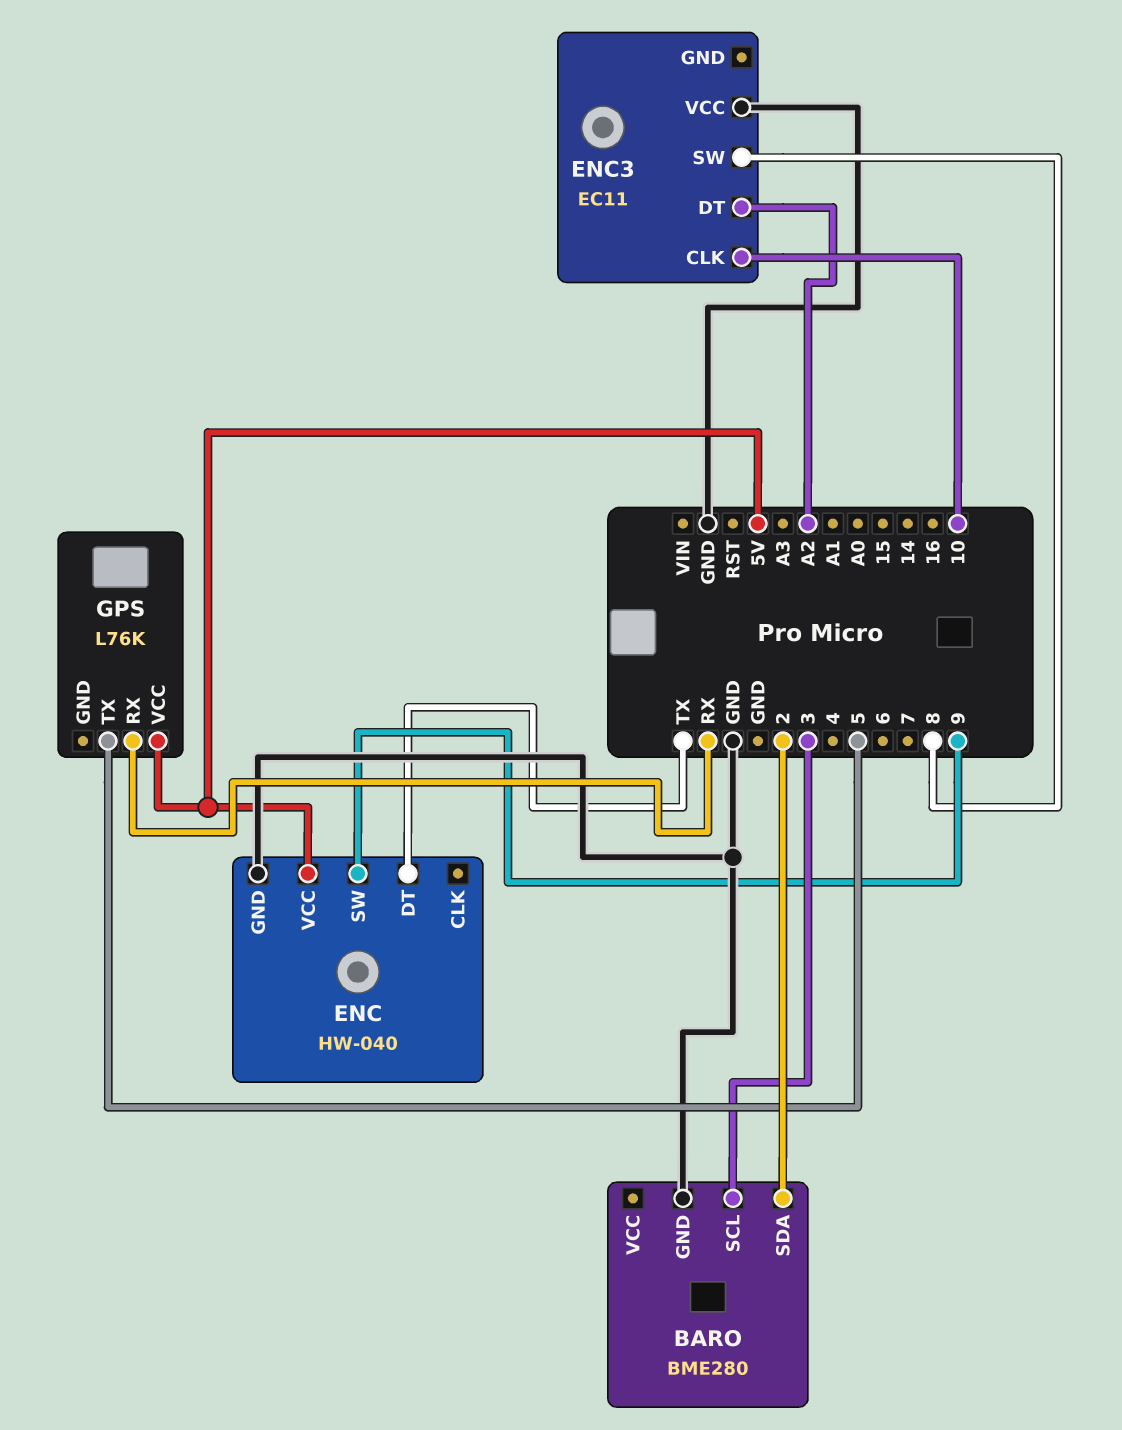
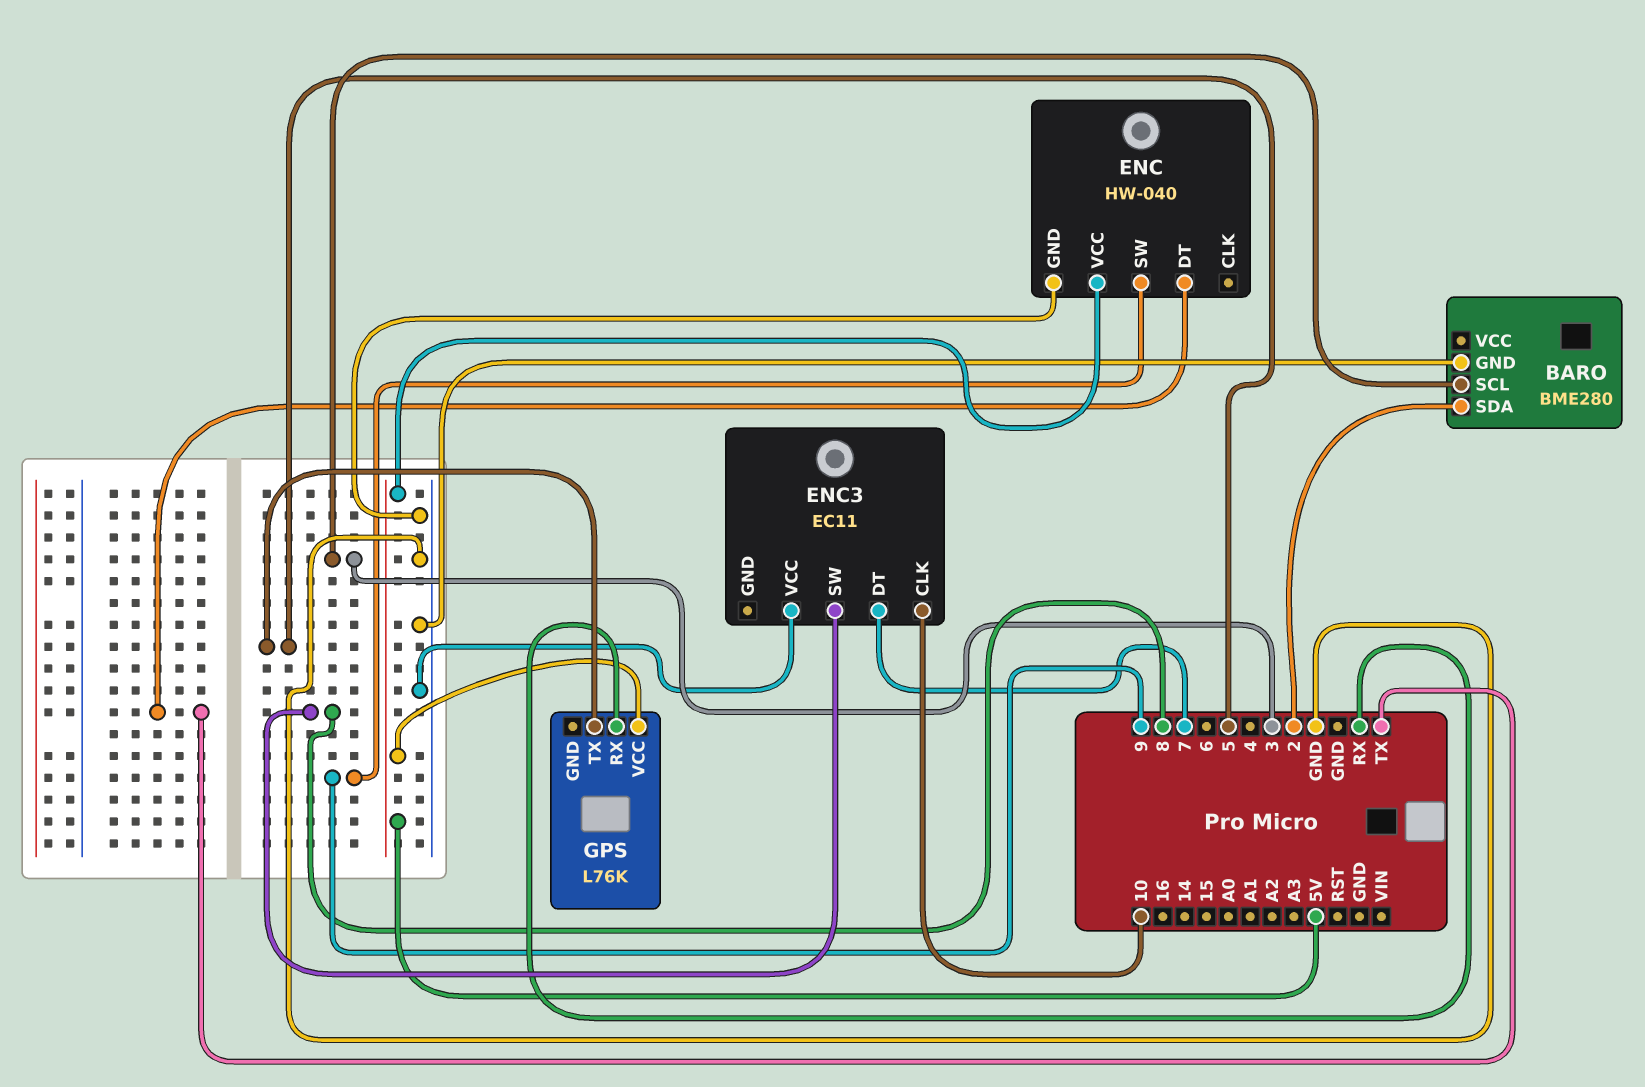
ENC3 pin DT: A2 -> 7

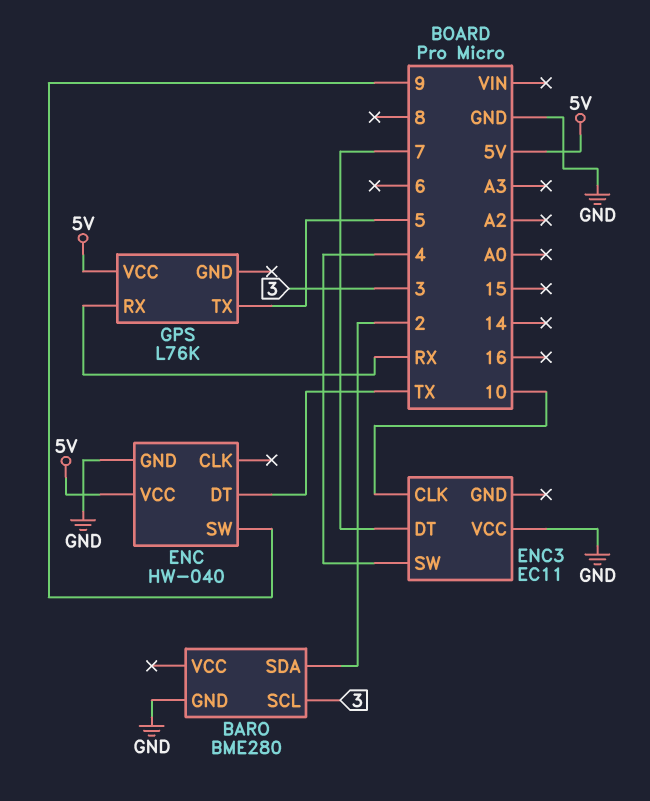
ENC3 pin SW: 8 -> 4

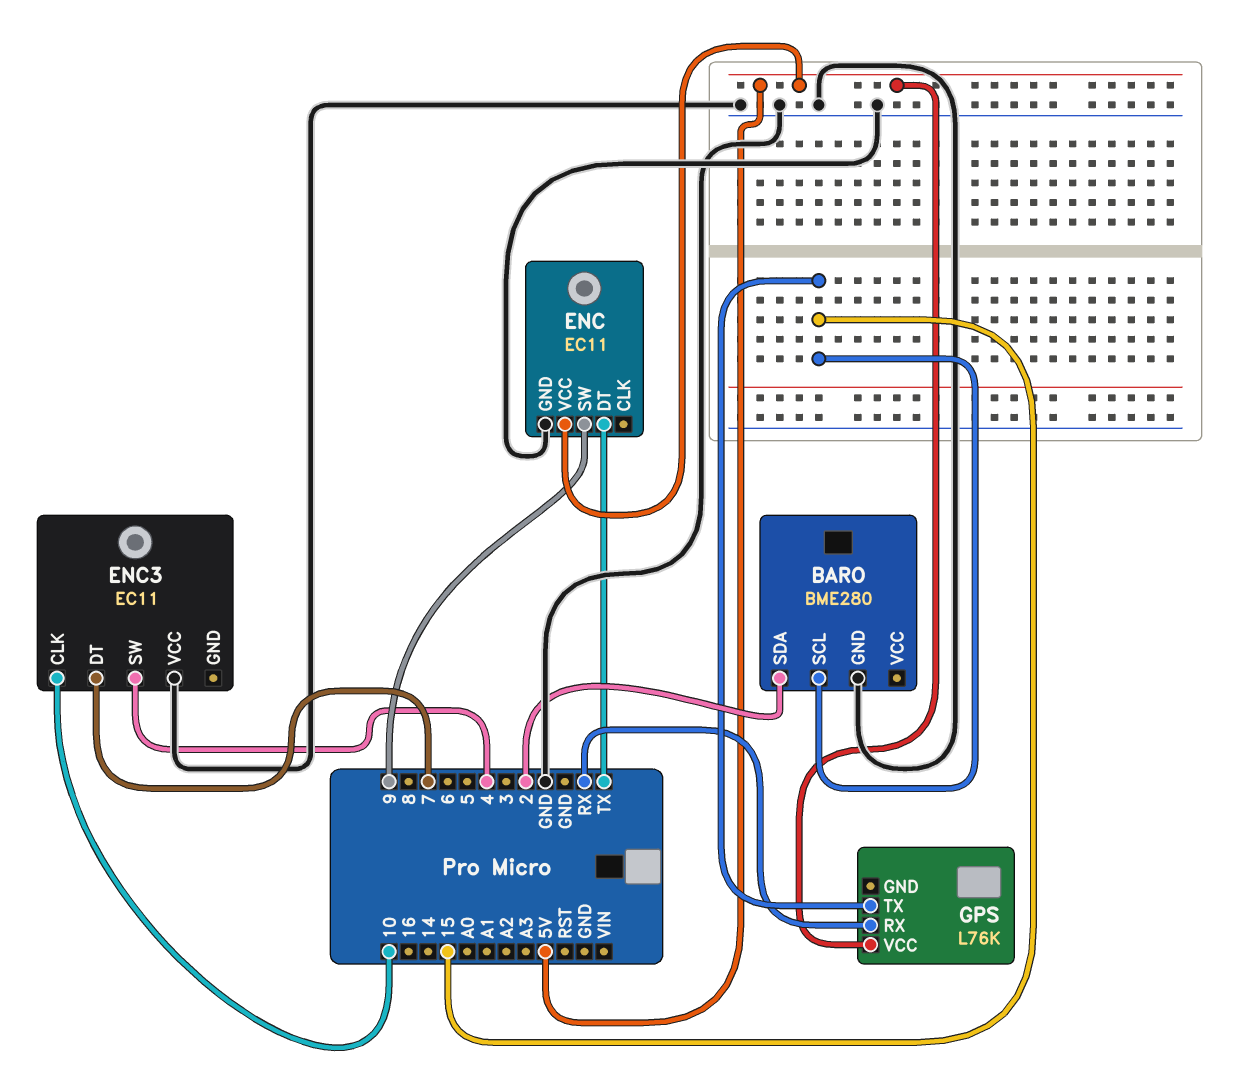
BARO pin SCL: 3 -> 15
ENC: HW-040 -> EC11
GPS pin TX: 5 -> 15

